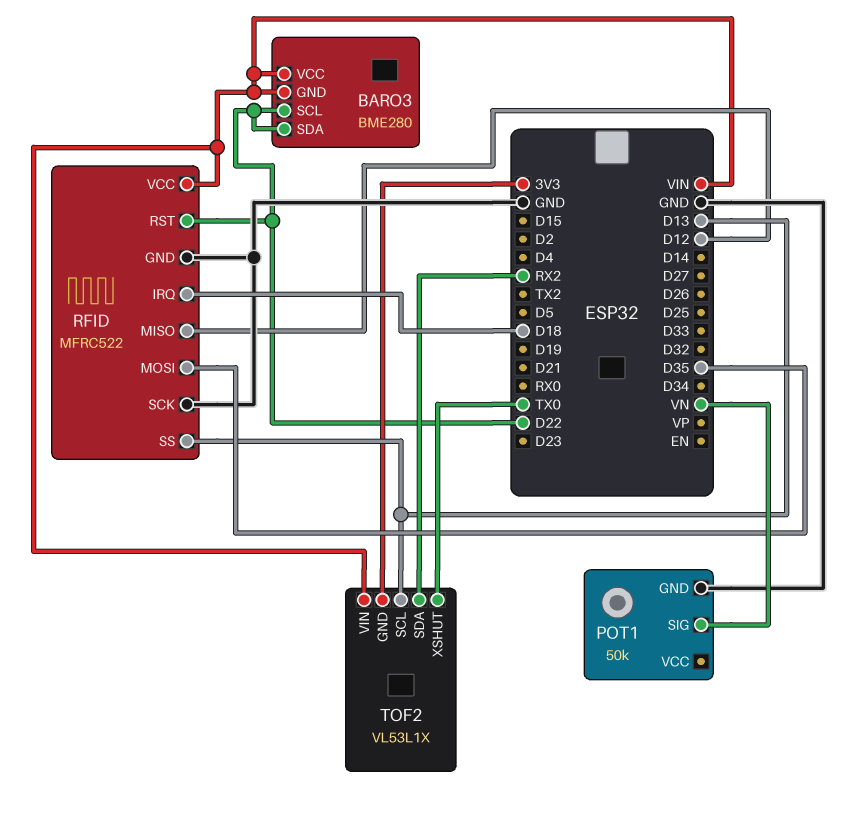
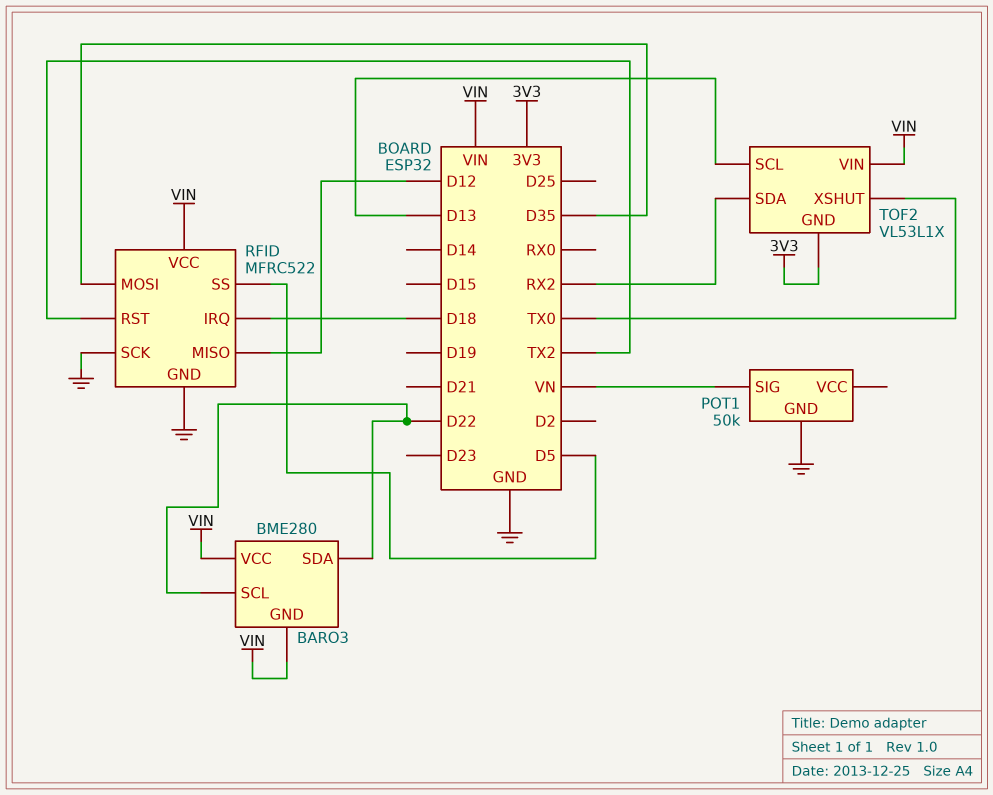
RFID pin RST: D22 -> TX2
RFID pin SS: D13 -> D5

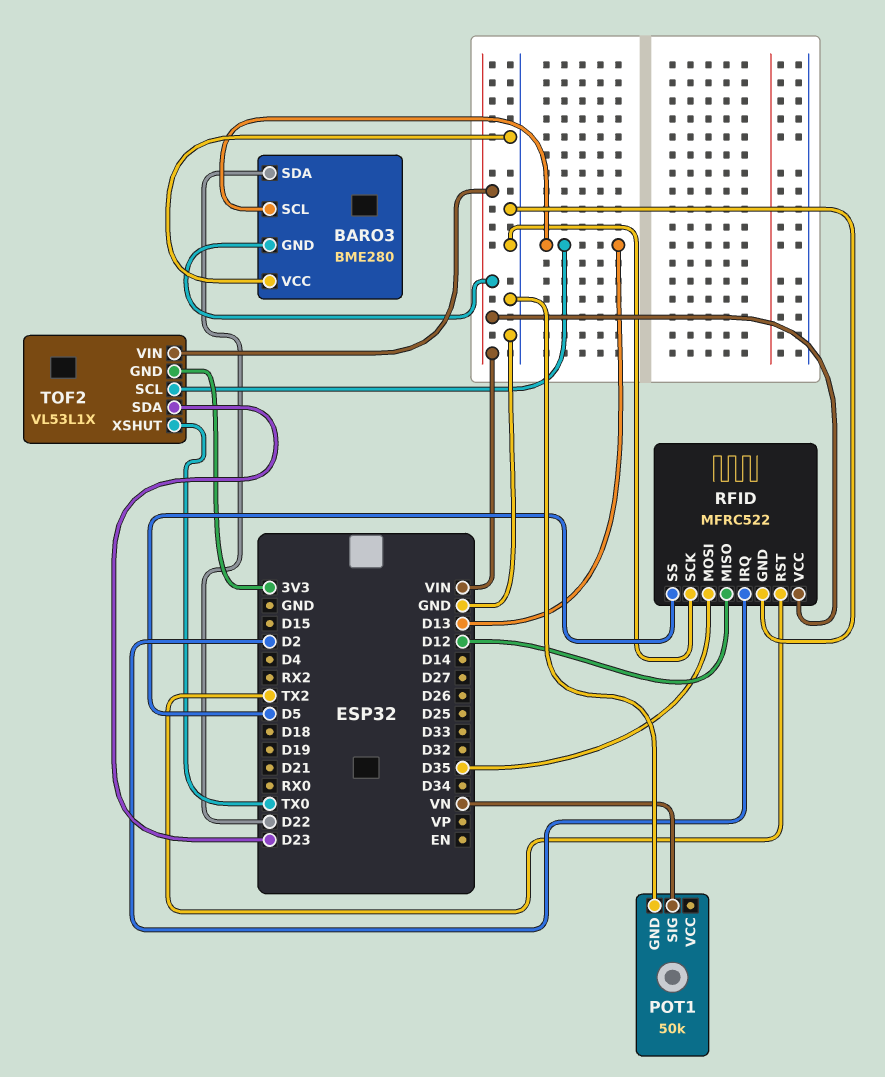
BARO3 pin SCL: D22 -> D13
BARO3 pin VCC: VIN -> GND
RFID pin IRQ: D18 -> D2
TOF2 pin SDA: RX2 -> D23

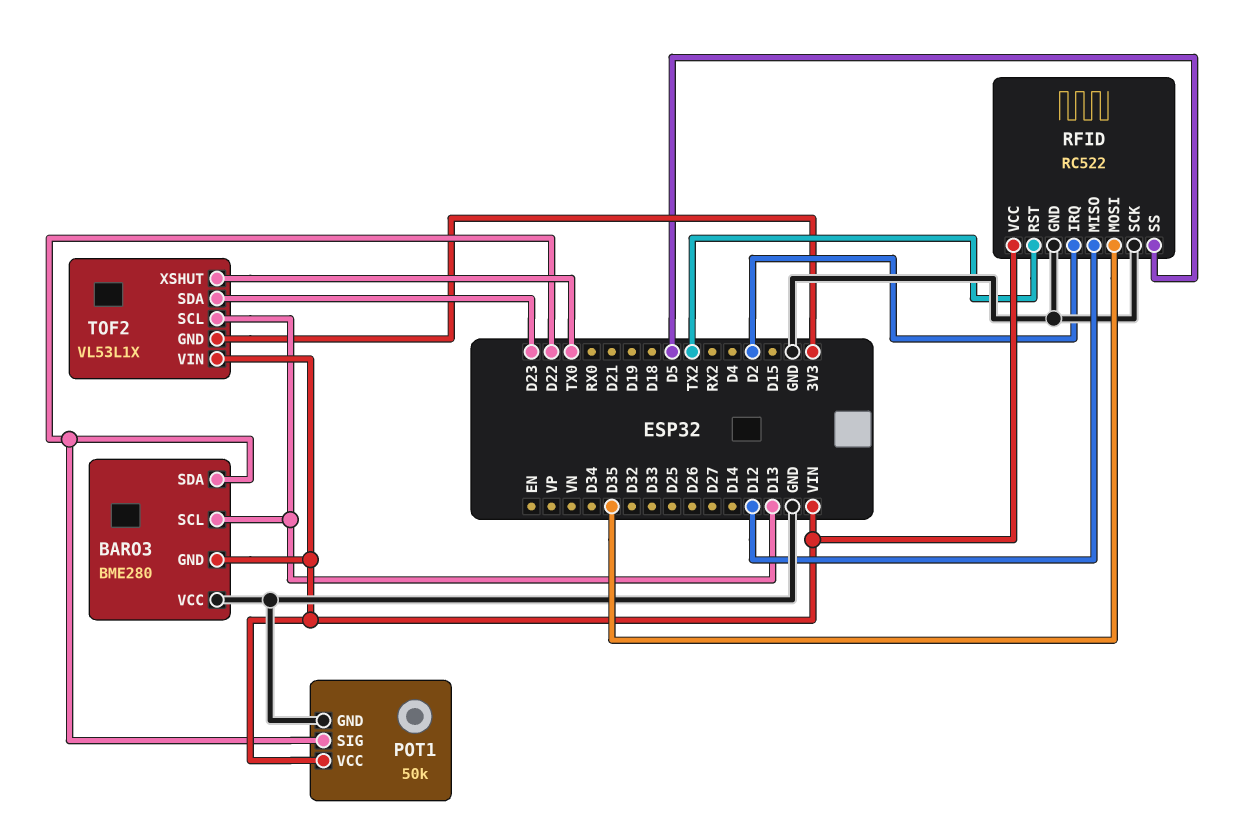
POT1 pin SIG: VN -> D22
POT1 pin VCC: none -> VIN
RFID: MFRC522 -> RC522

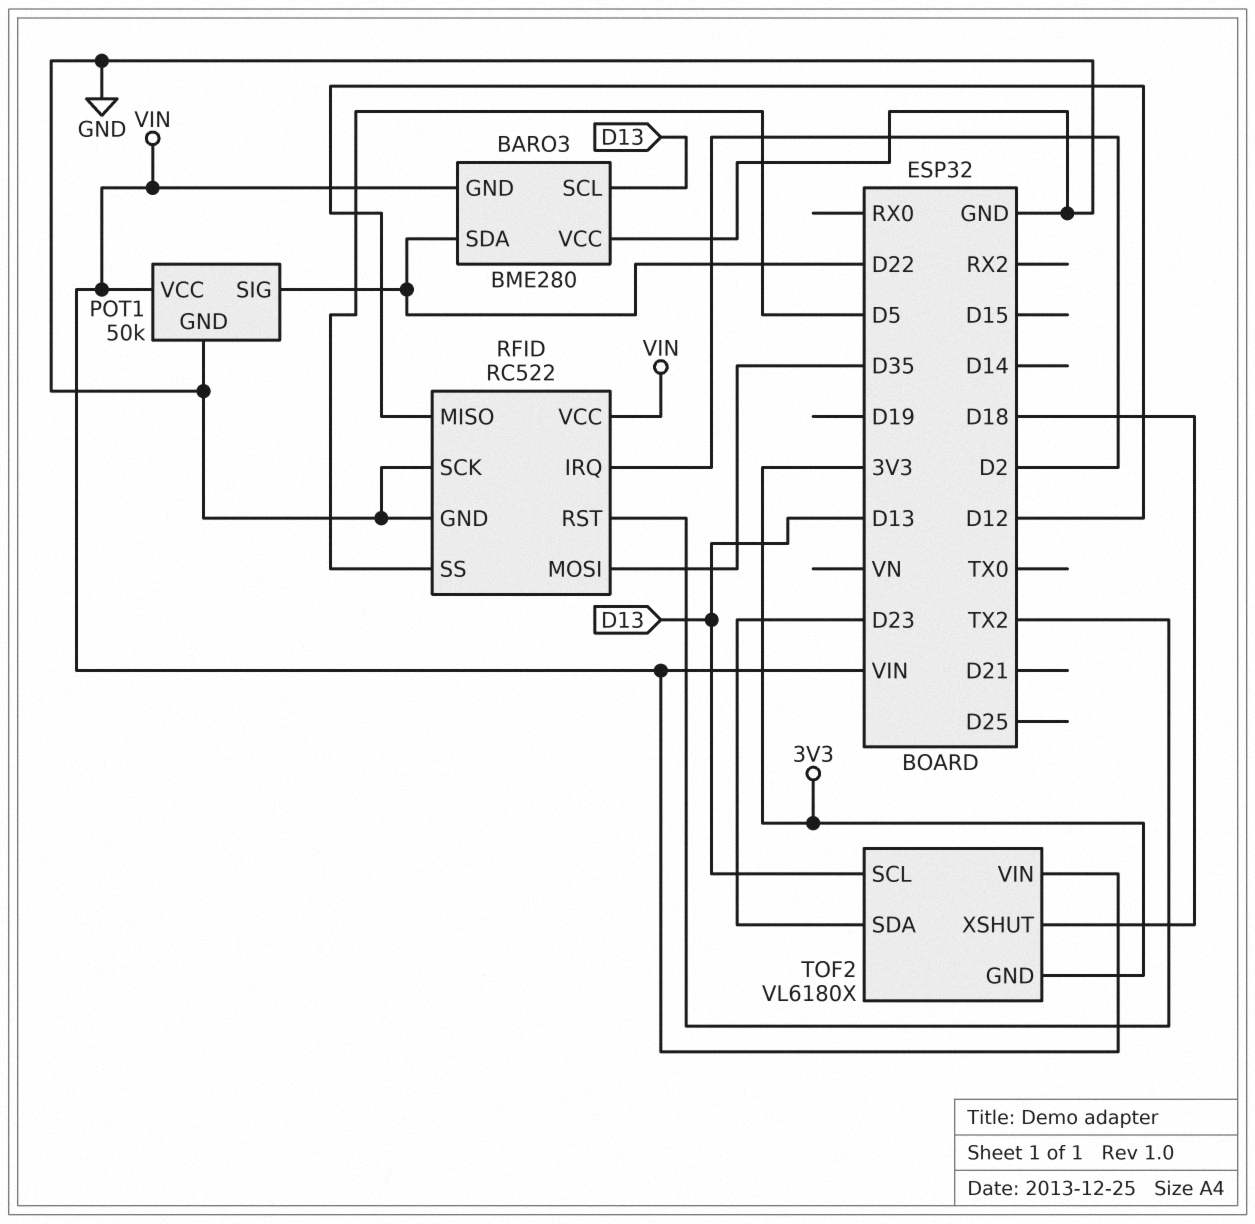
TOF2: VL53L1X -> VL6180X
TOF2 pin XSHUT: TX0 -> D18

